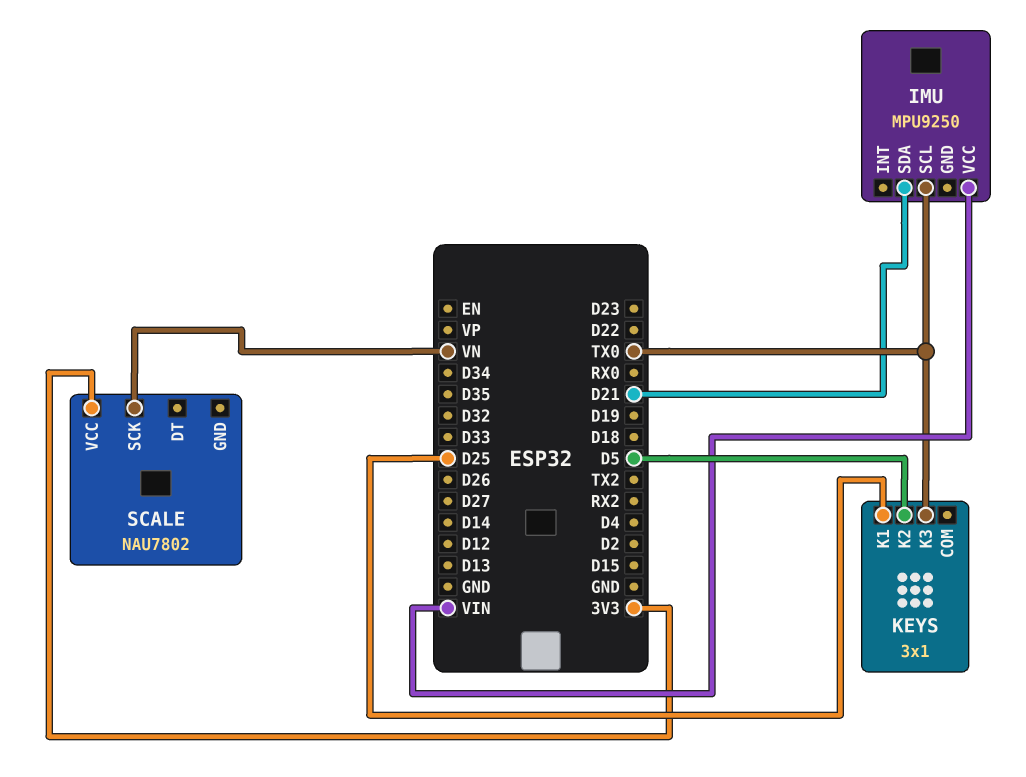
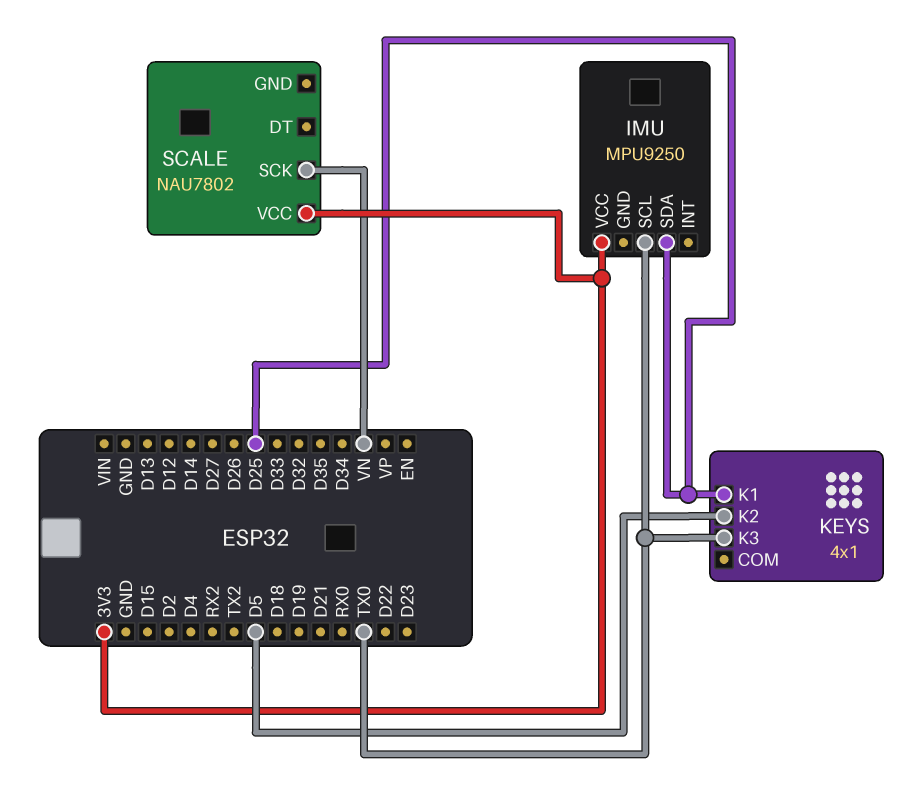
IMU pin SDA: D21 -> D25
IMU pin VCC: VIN -> 3V3
KEYS: 3x1 -> 4x1

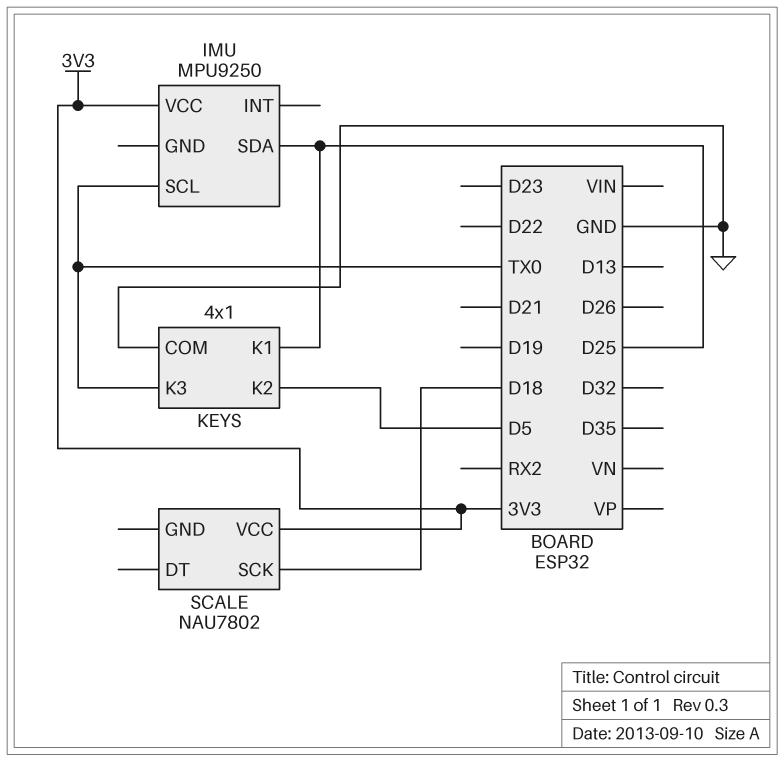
KEYS pin COM: none -> GND
SCALE pin SCK: VN -> D18

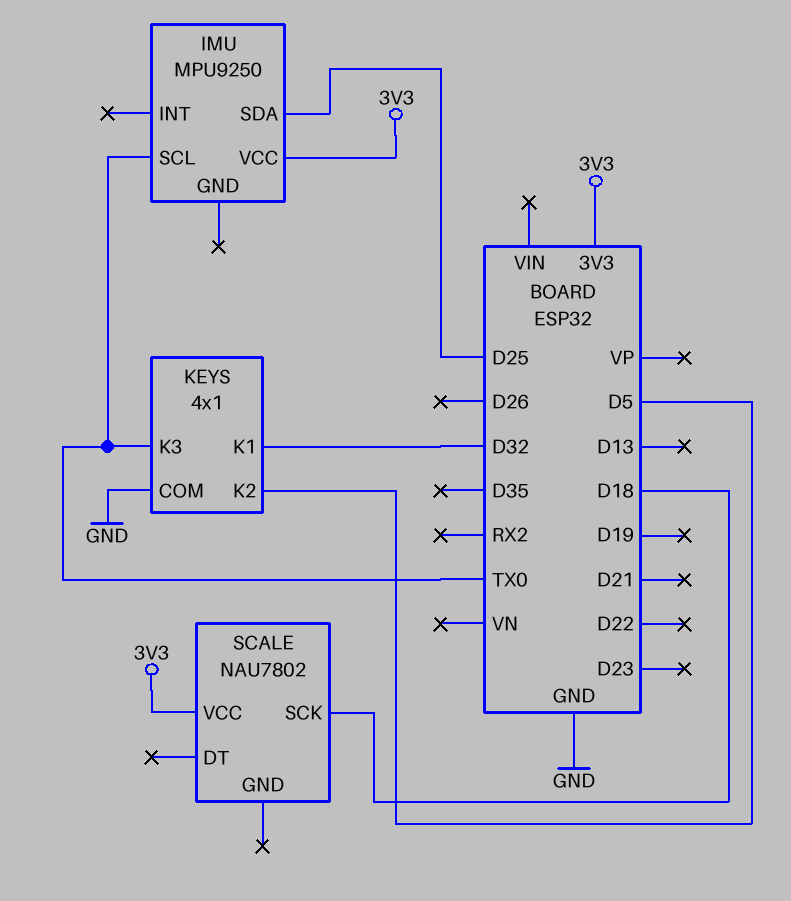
KEYS pin K1: D25 -> D32

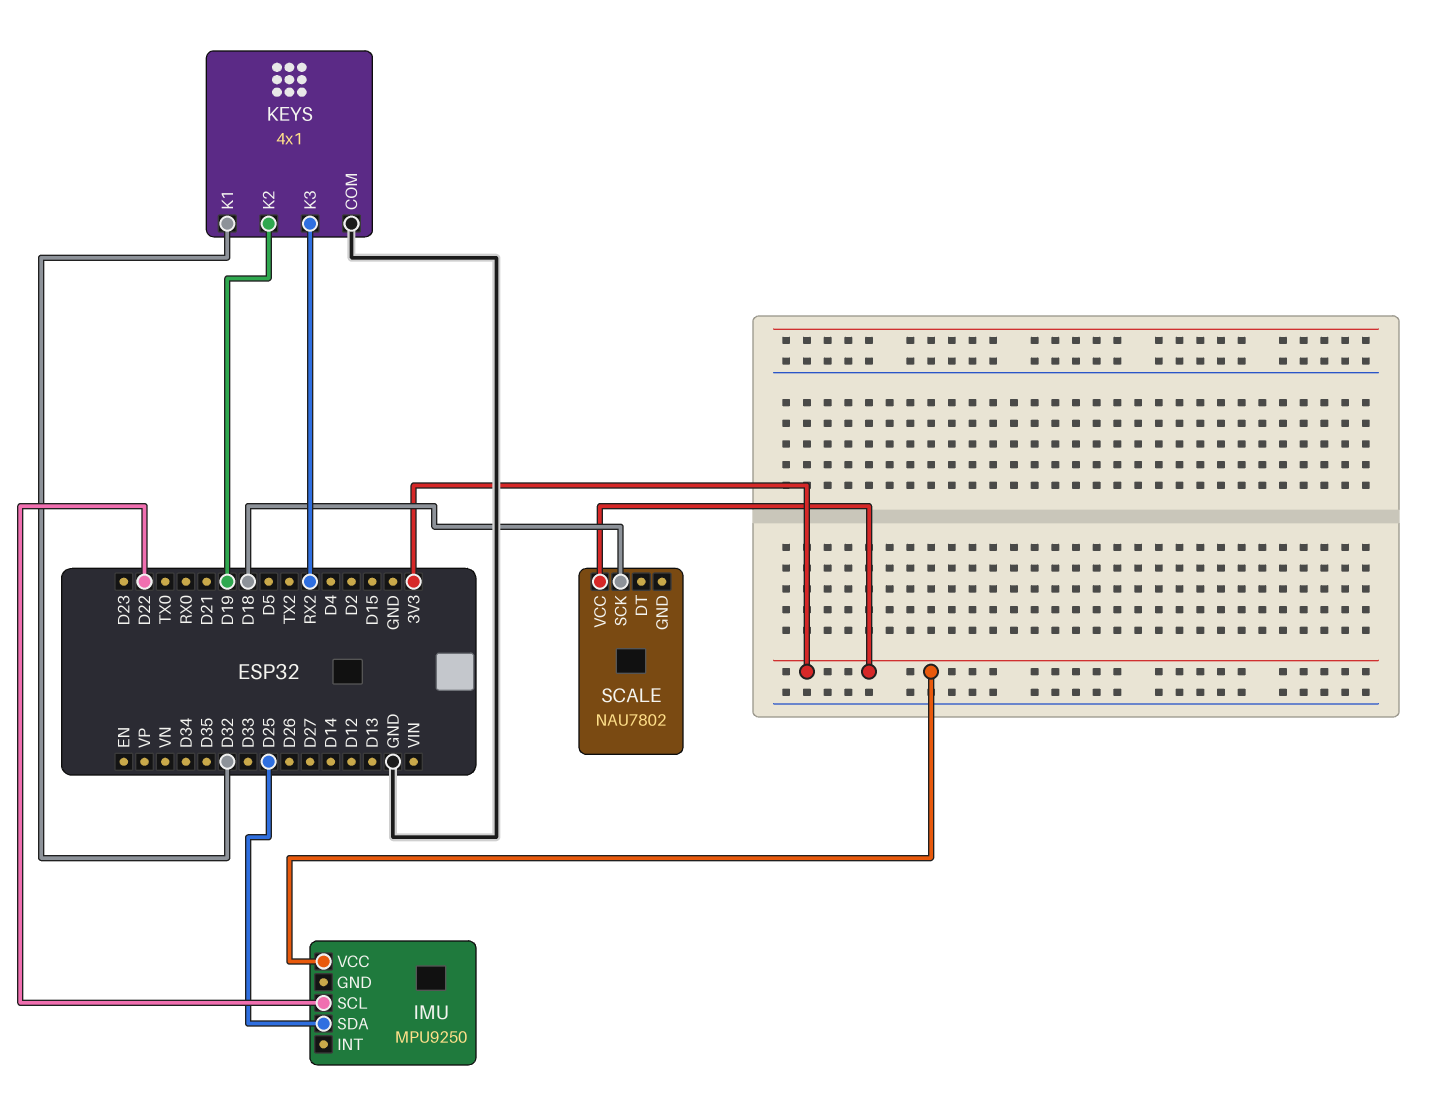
IMU pin SCL: TX0 -> D22
KEYS pin K2: D5 -> D19
KEYS pin K3: TX0 -> RX2

